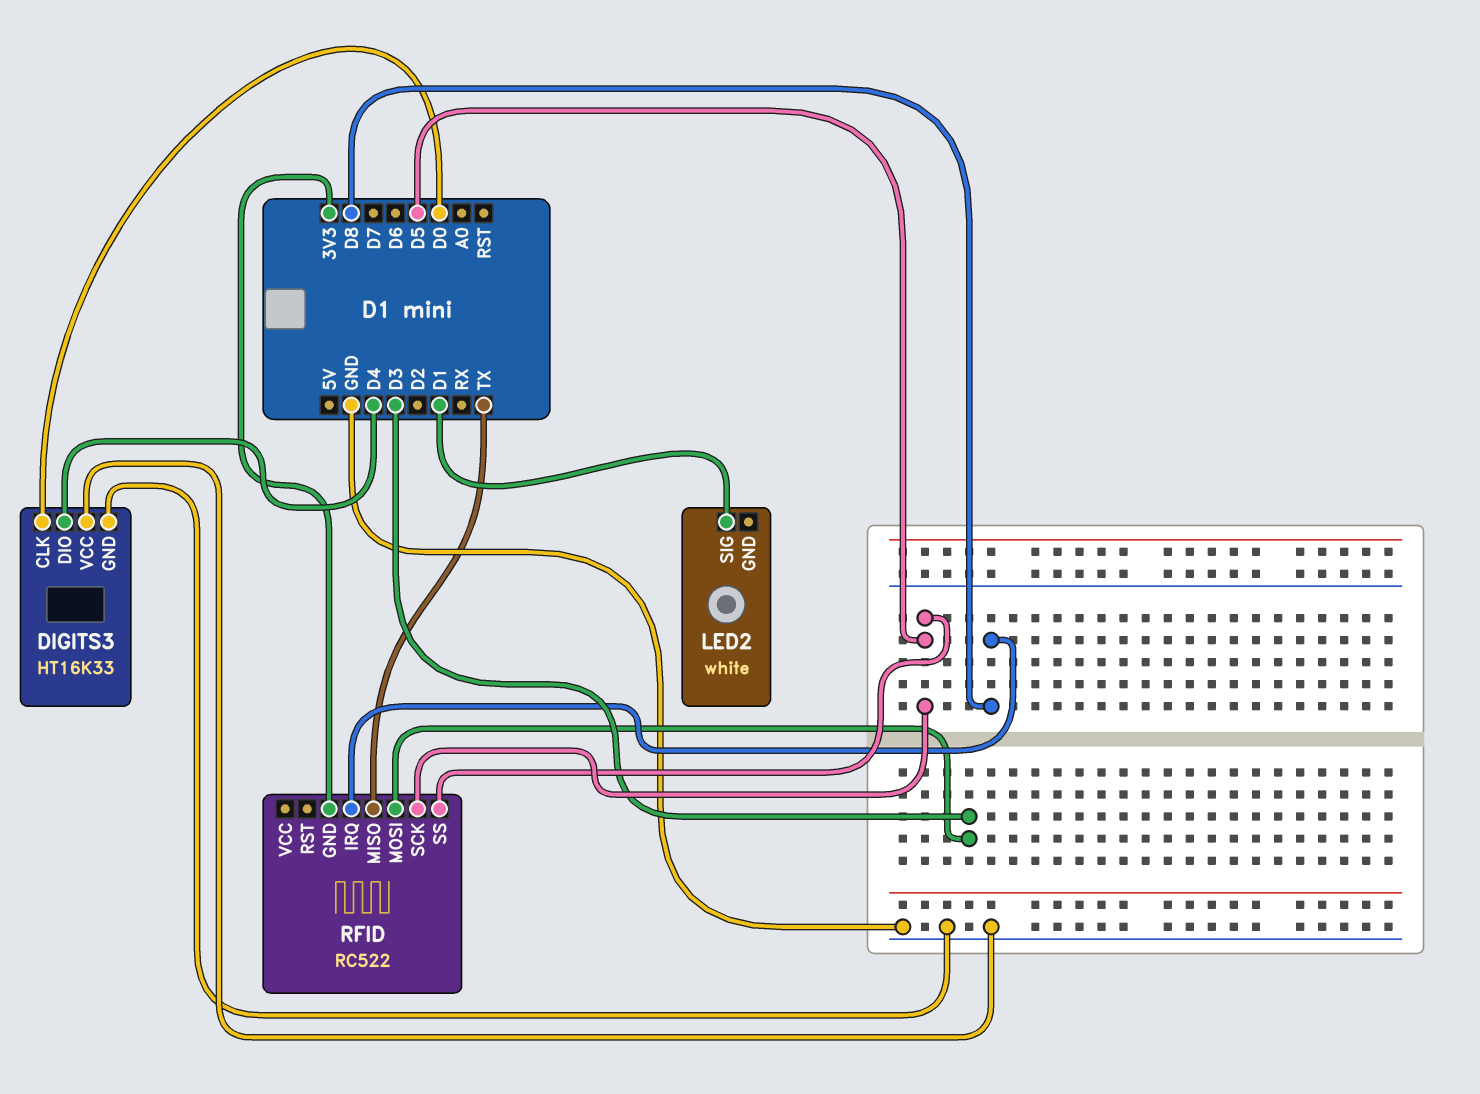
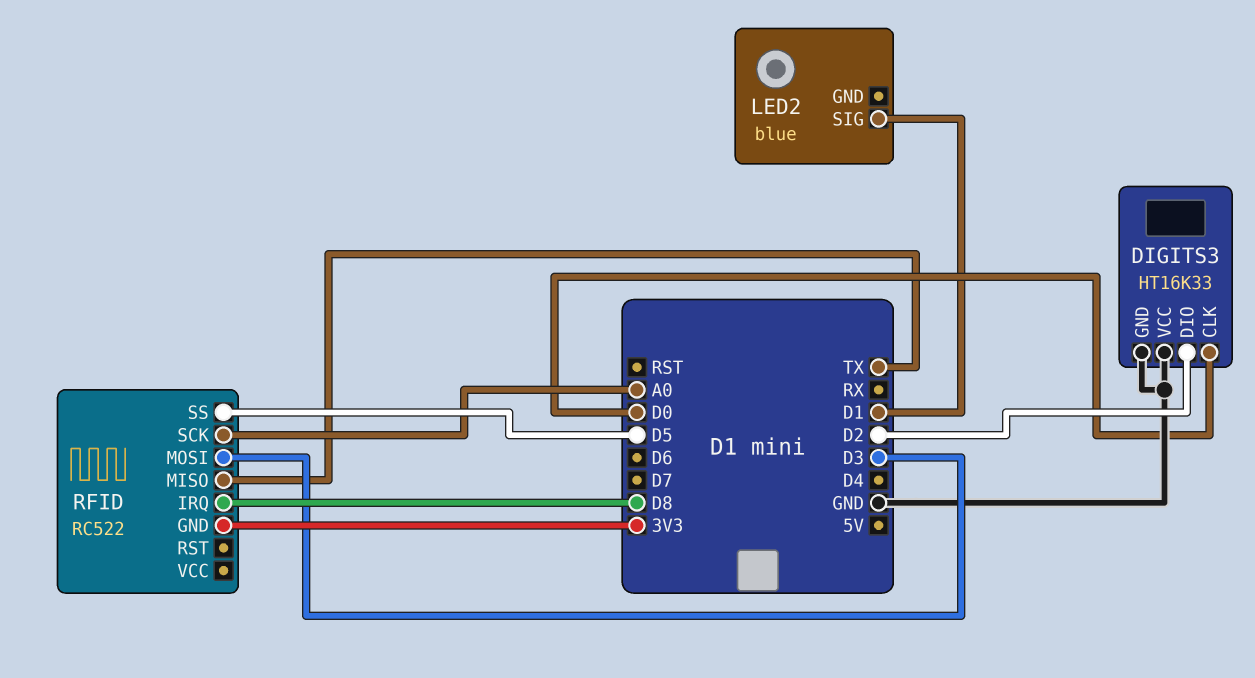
DIGITS3 pin DIO: D4 -> D2
LED2: white -> blue
RFID pin SCK: D5 -> A0

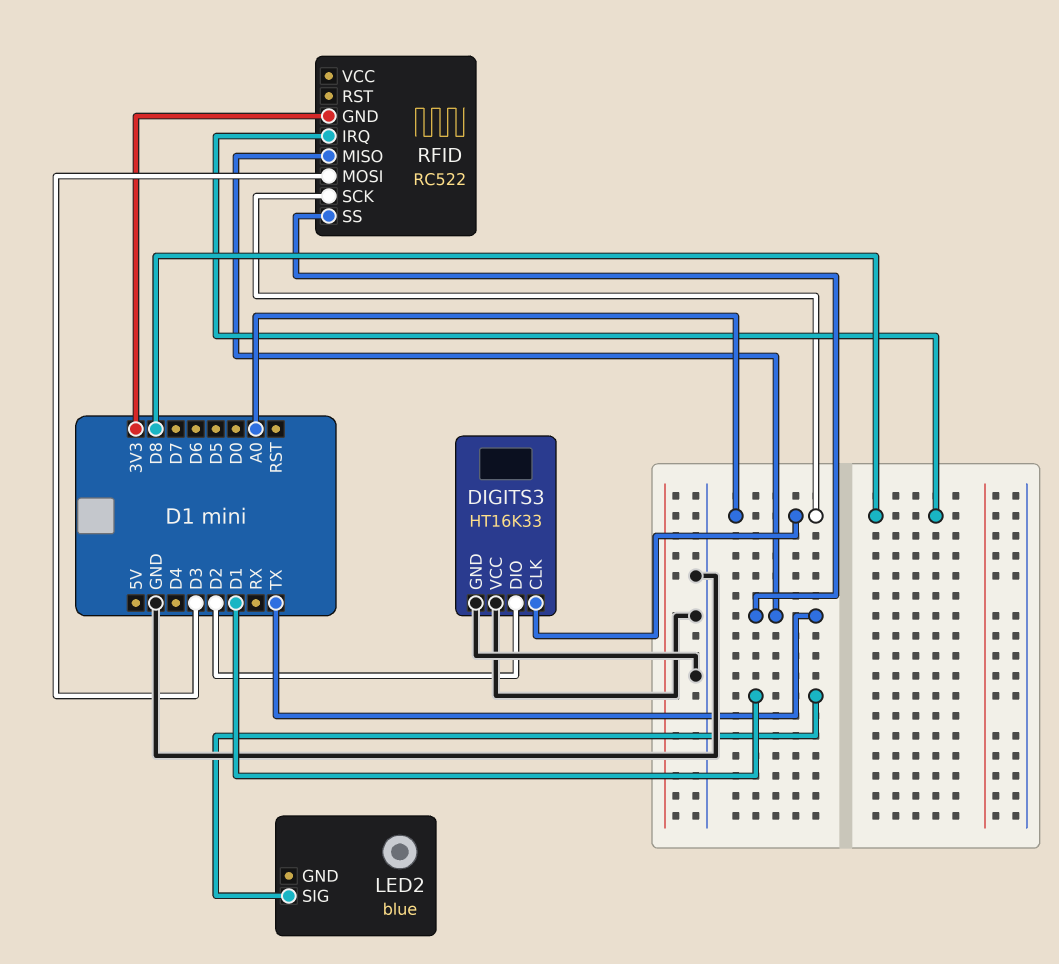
DIGITS3 pin CLK: D0 -> A0
RFID pin SS: D5 -> TX

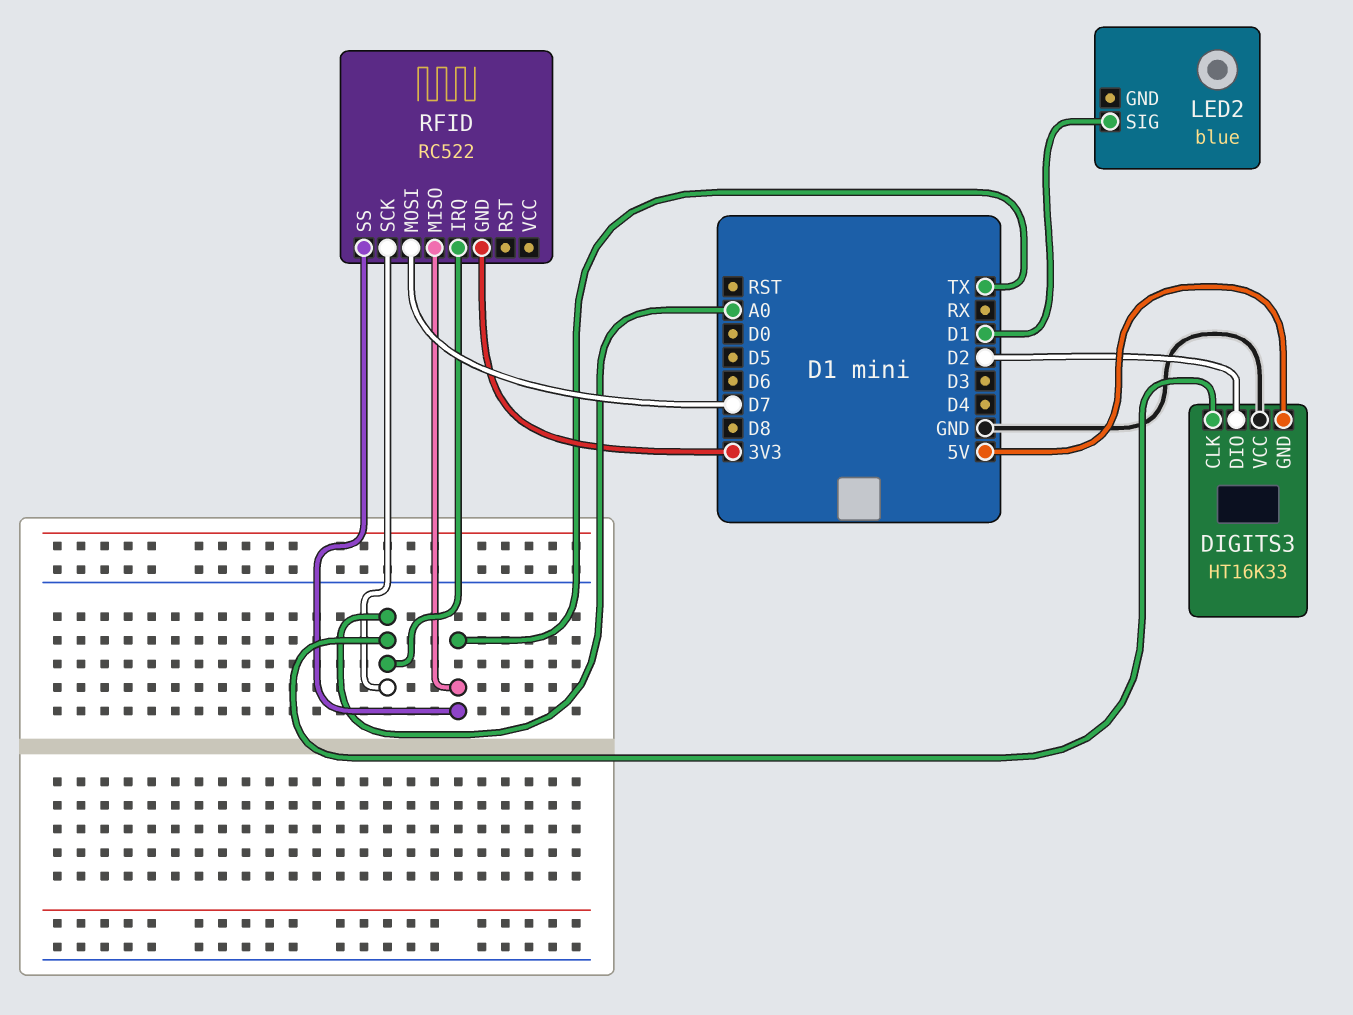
DIGITS3 pin GND: GND -> 5V
RFID pin IRQ: D8 -> A0
RFID pin MOSI: D3 -> D7

